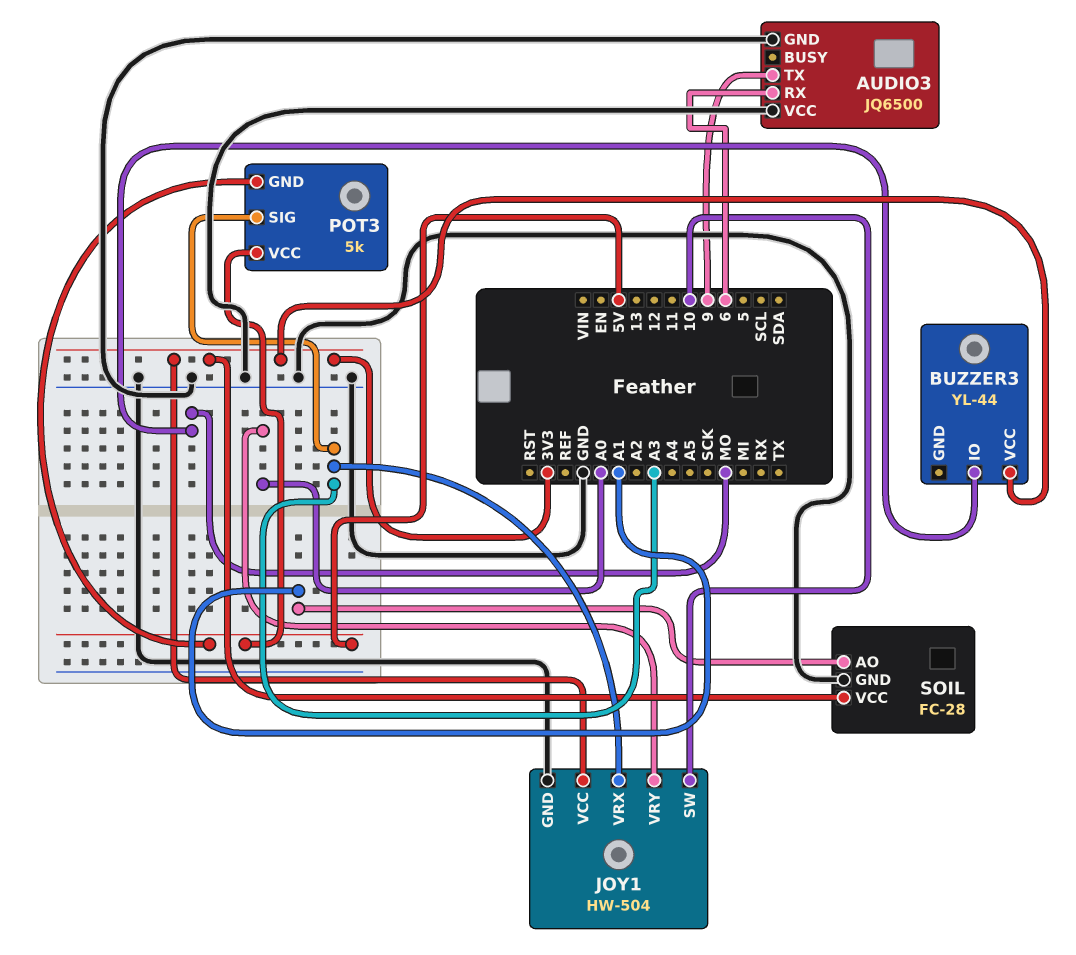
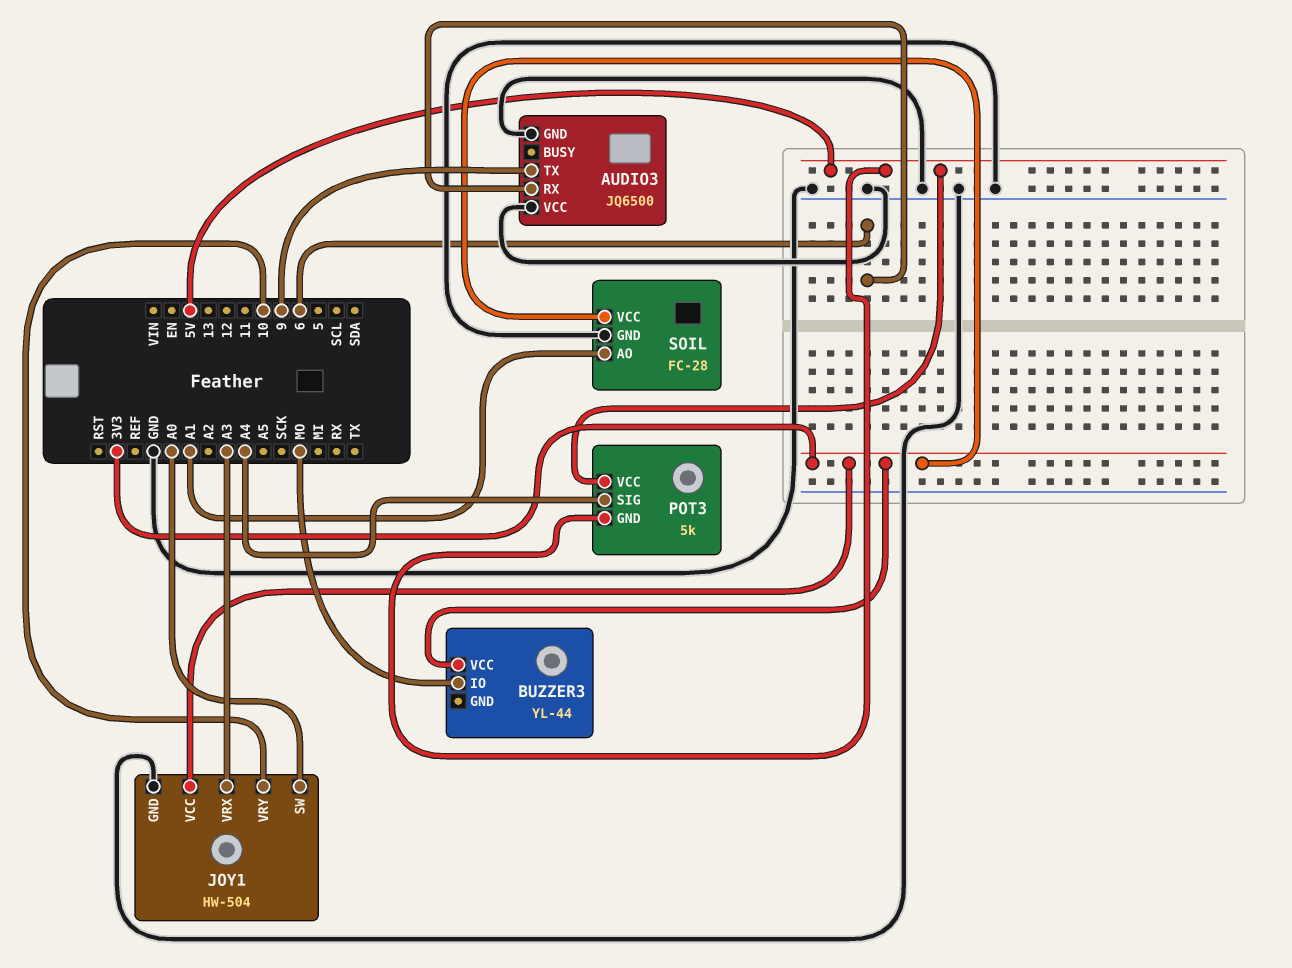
JOY1 pin SW: 10 -> A0
JOY1 pin VRY: A0 -> 10
POT3 pin SIG: A3 -> A4

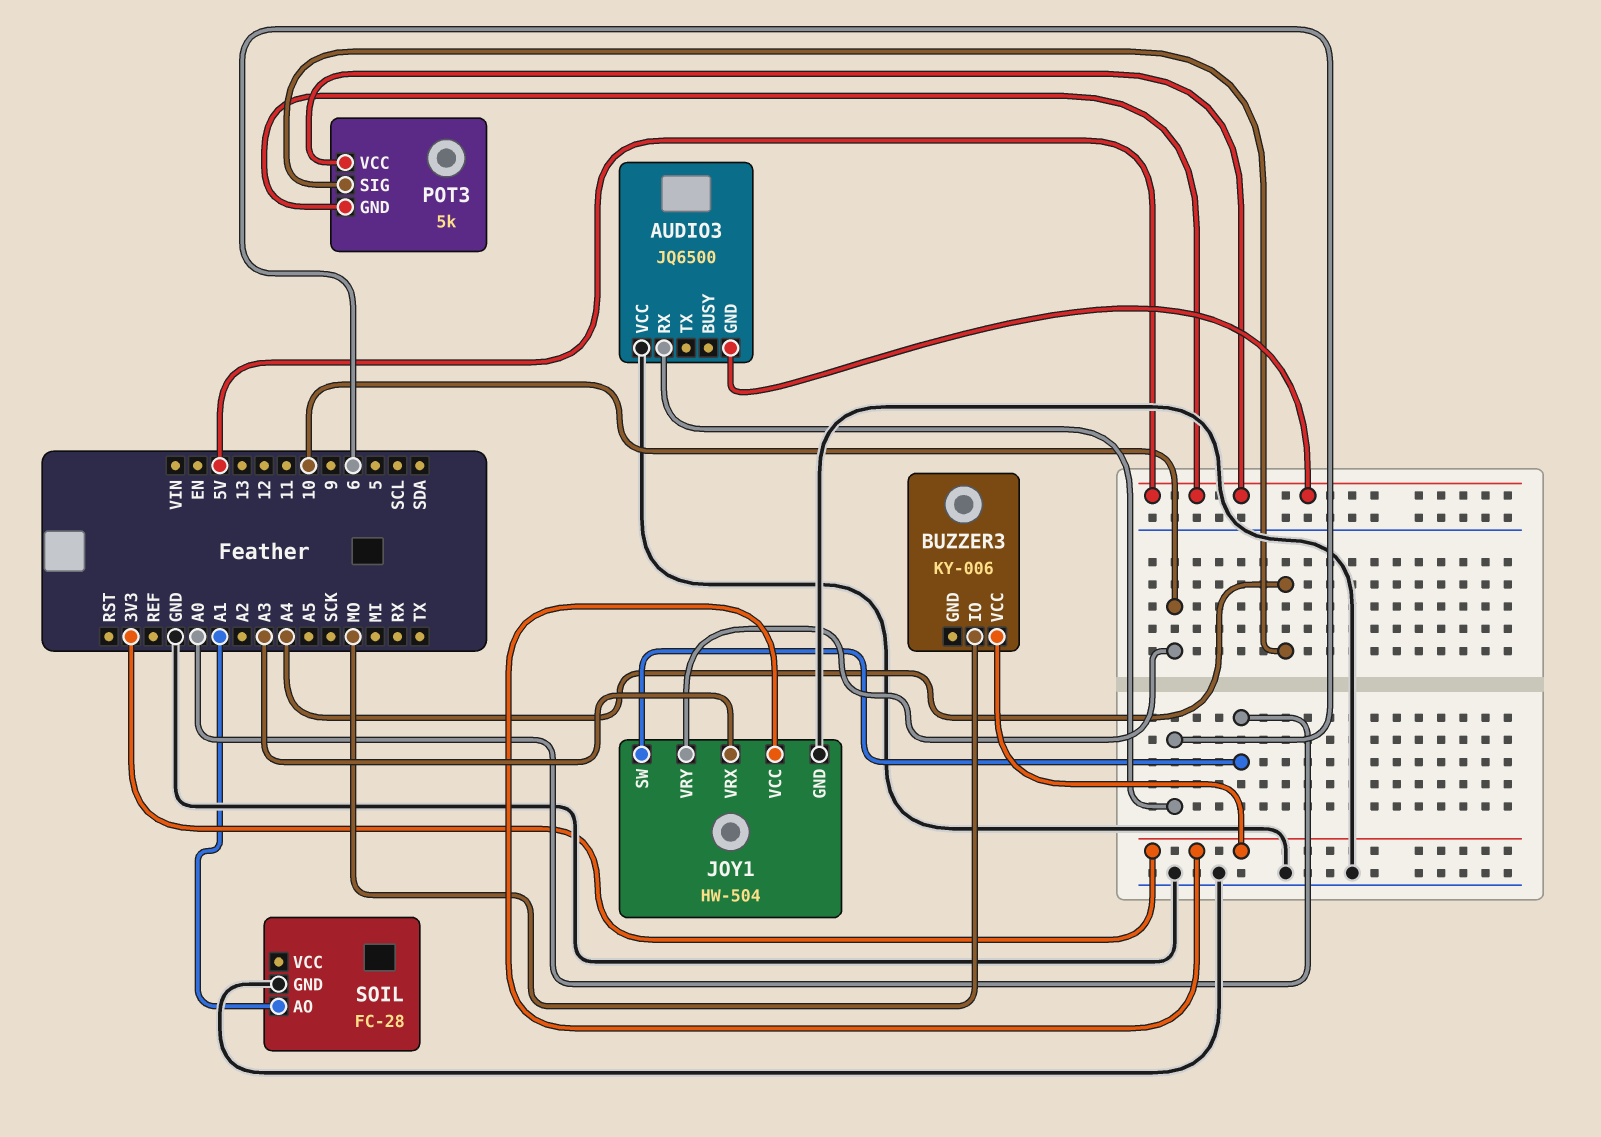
AUDIO3 pin GND: GND -> 5V
AUDIO3 pin TX: 9 -> none
BUZZER3: YL-44 -> KY-006
SOIL pin VCC: 3V3 -> none

